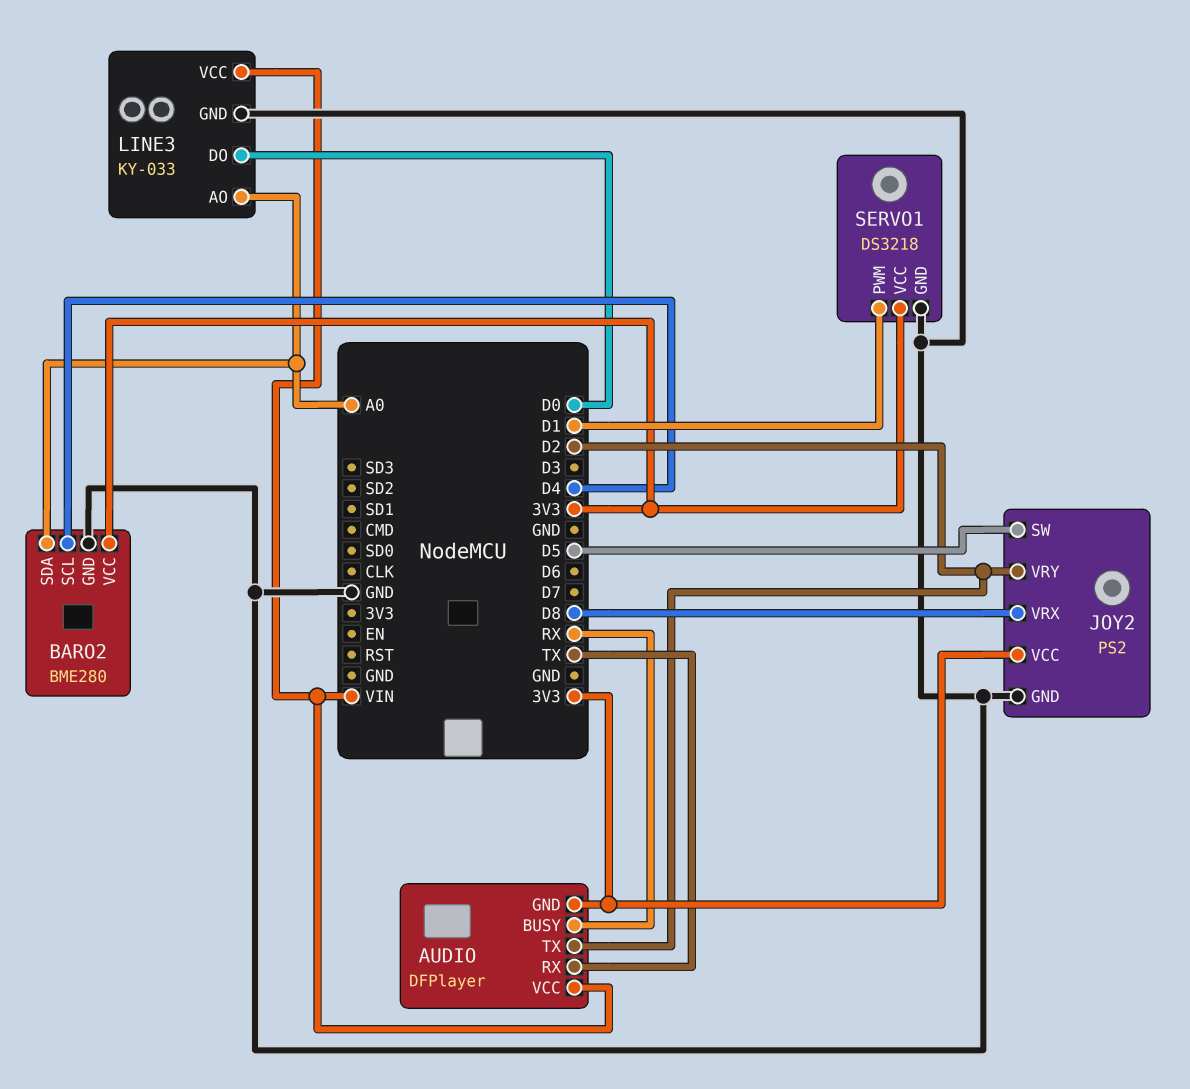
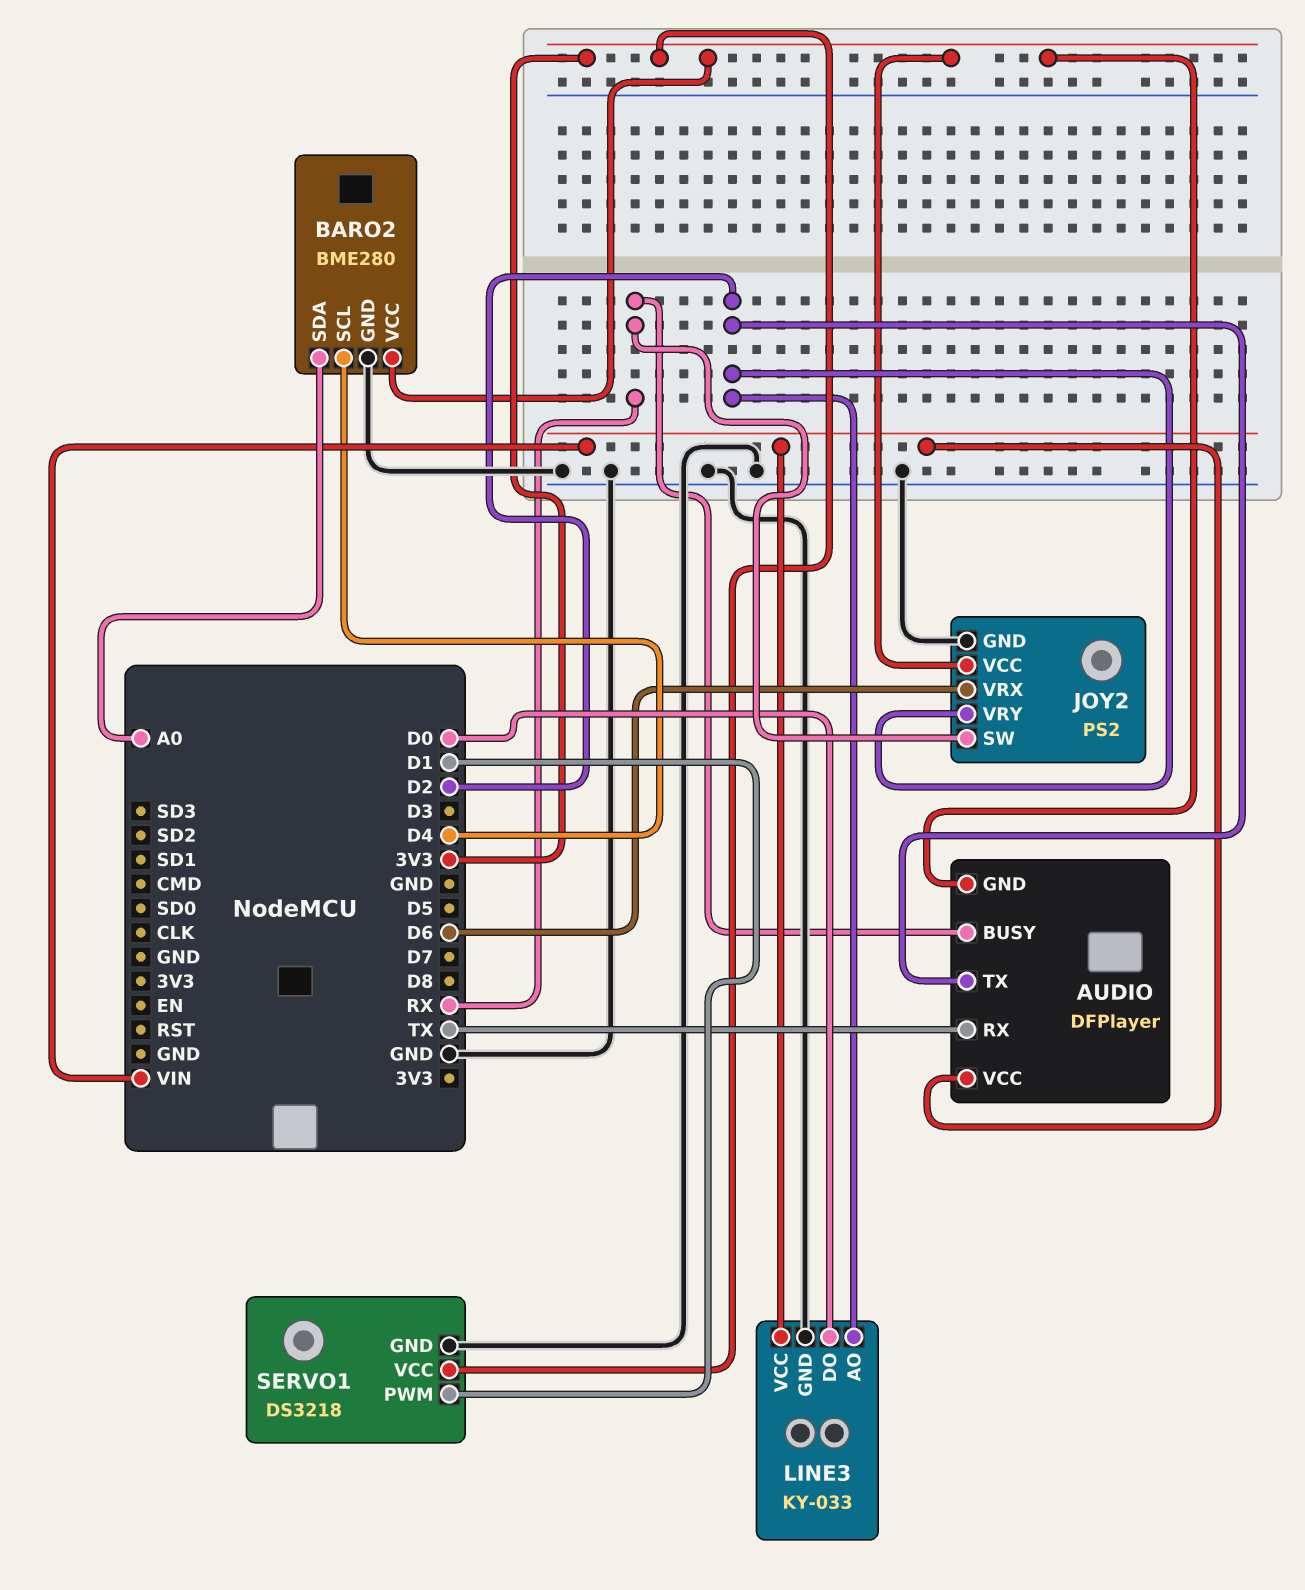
JOY2 pin SW: D5 -> RX
JOY2 pin VRX: D8 -> D6
LINE3 pin AO: A0 -> D2

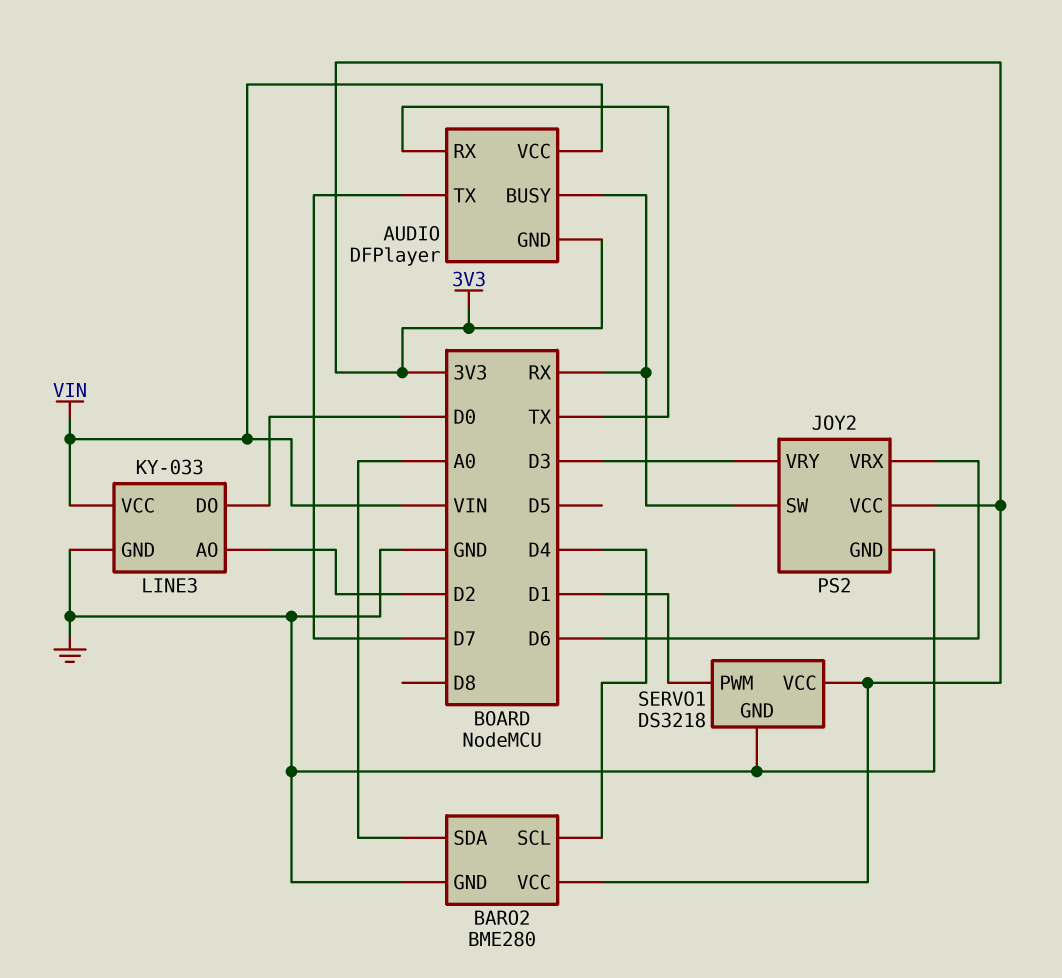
AUDIO pin TX: D2 -> D7
JOY2 pin VRY: D2 -> D3

